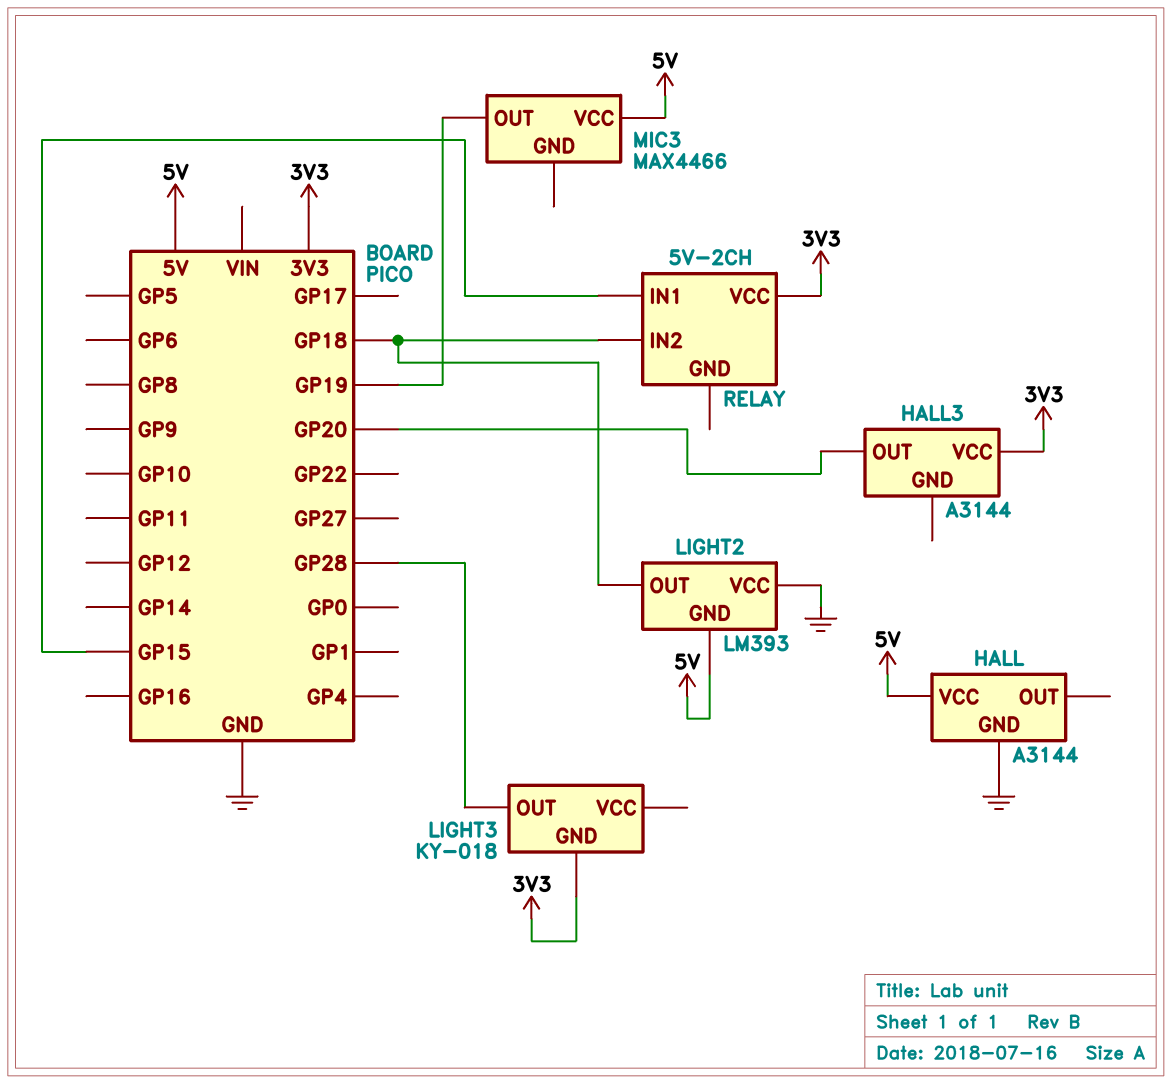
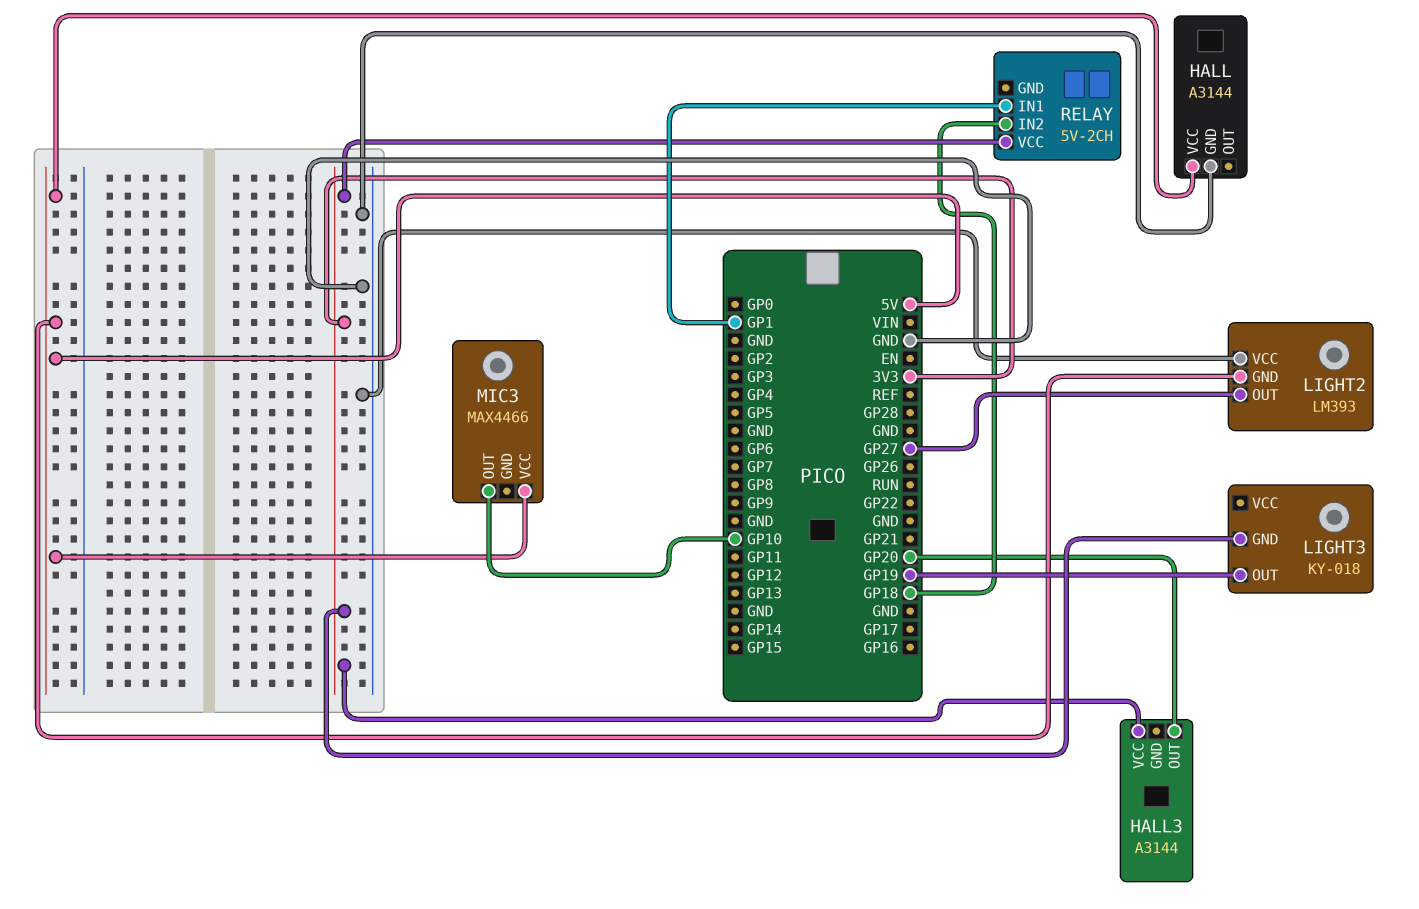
LIGHT2 pin OUT: GP18 -> GP27
LIGHT3 pin OUT: GP28 -> GP19
MIC3 pin OUT: GP19 -> GP10
RELAY pin IN1: GP15 -> GP1

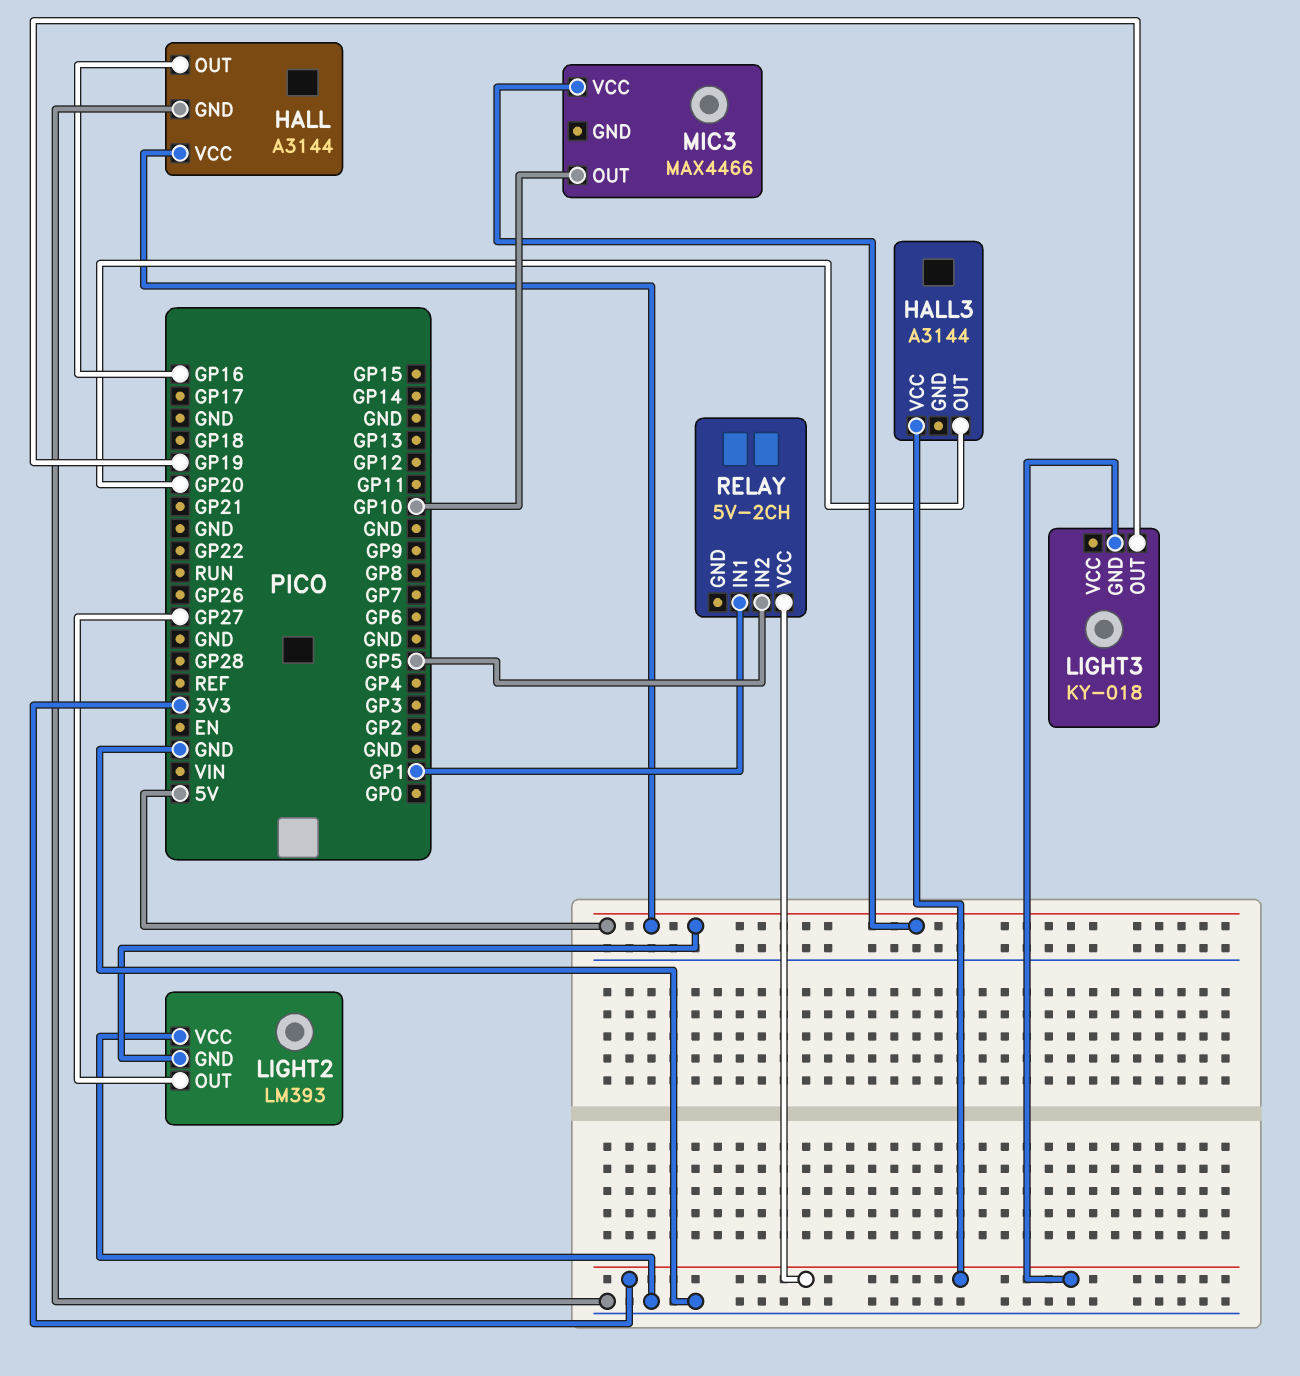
HALL pin OUT: none -> GP16
RELAY pin IN2: GP18 -> GP5

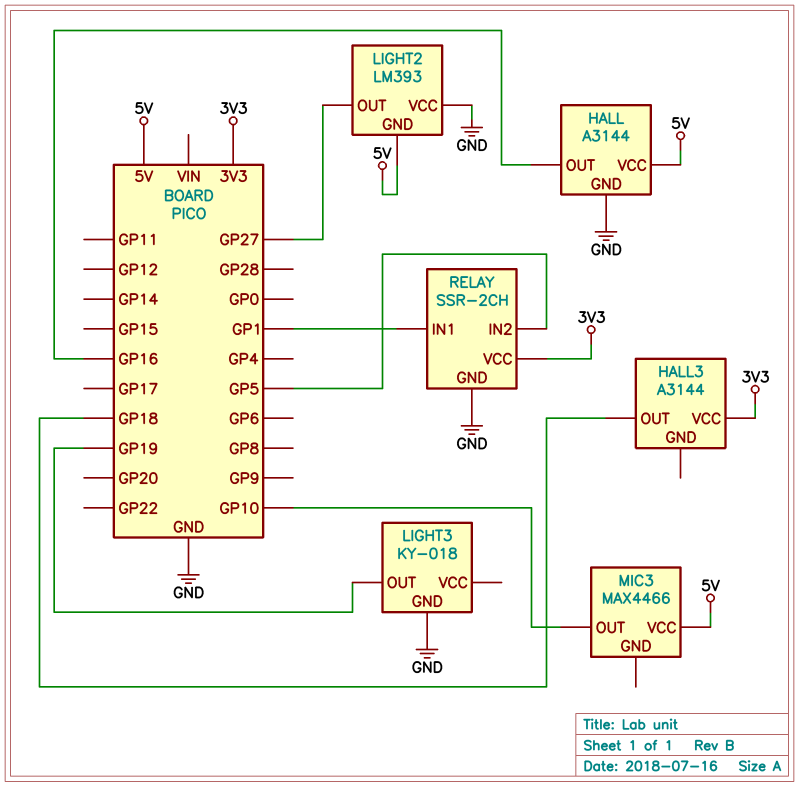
HALL3 pin OUT: GP20 -> GP18
LIGHT3 pin GND: 3V3 -> GND
RELAY: 5V-2CH -> SSR-2CH
RELAY pin GND: none -> GND

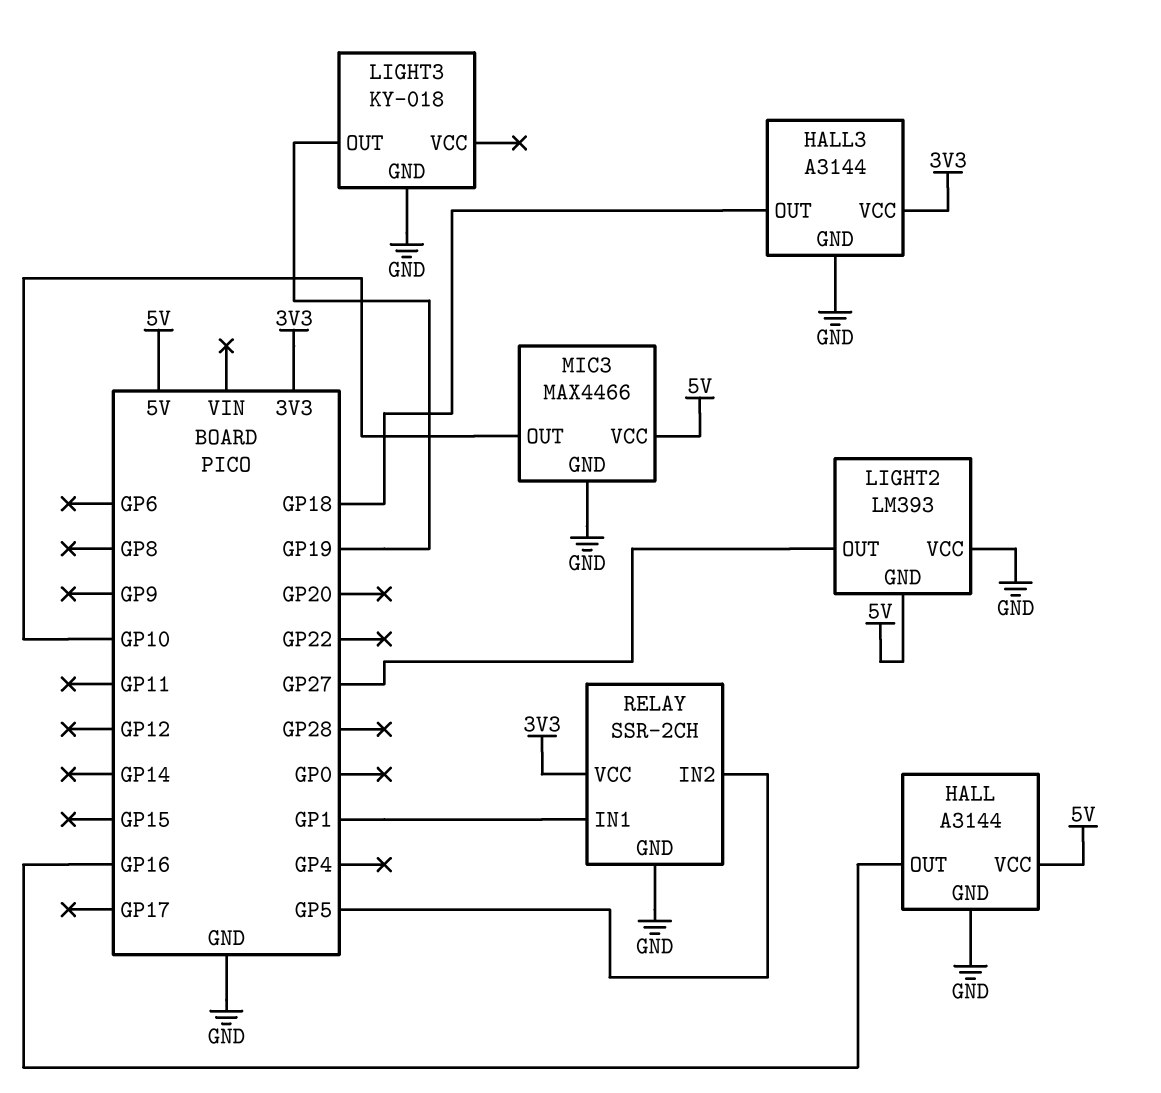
HALL3 pin GND: none -> GND
MIC3 pin GND: none -> GND

